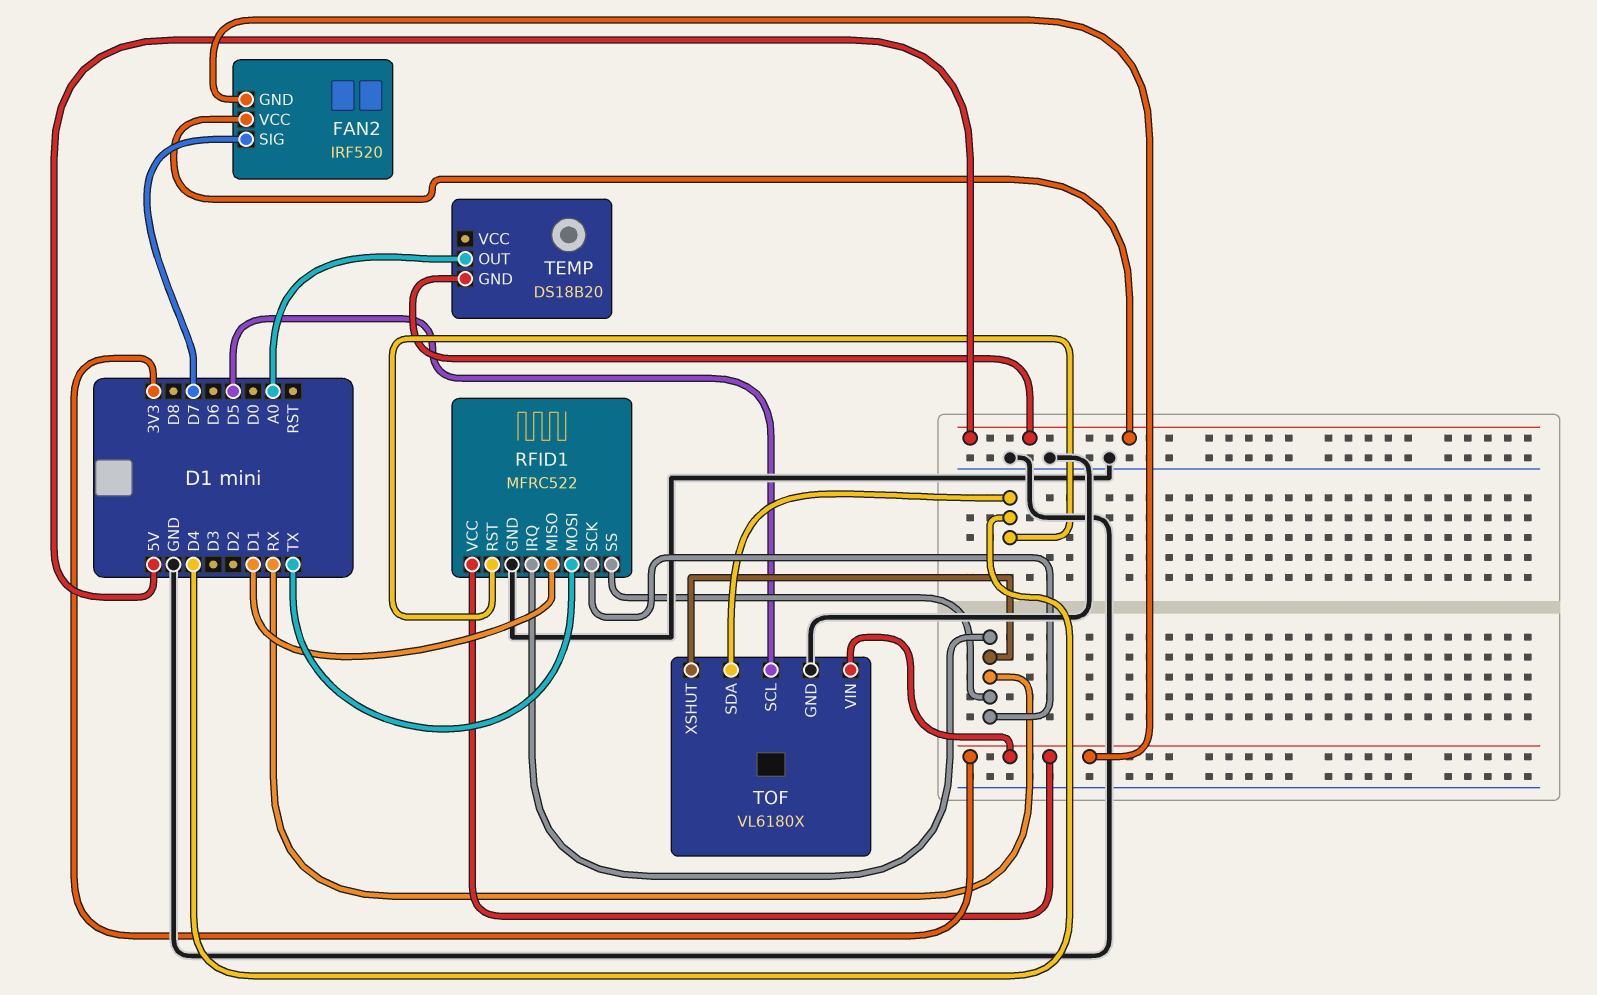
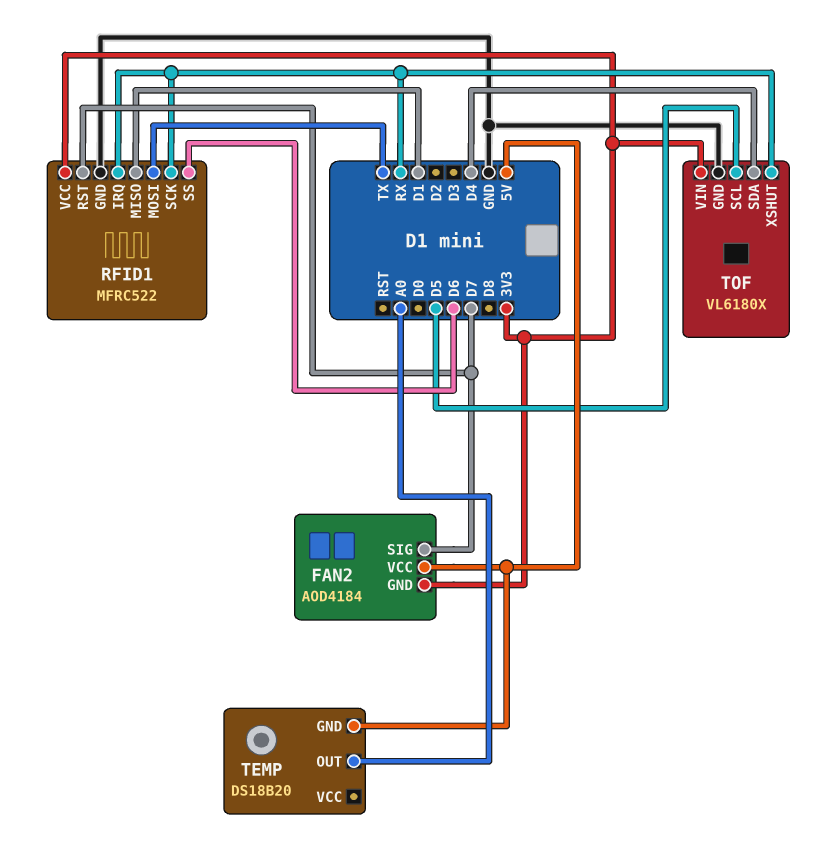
FAN2: IRF520 -> AOD4184
RFID1 pin RST: D4 -> D7
RFID1 pin SS: RX -> D6

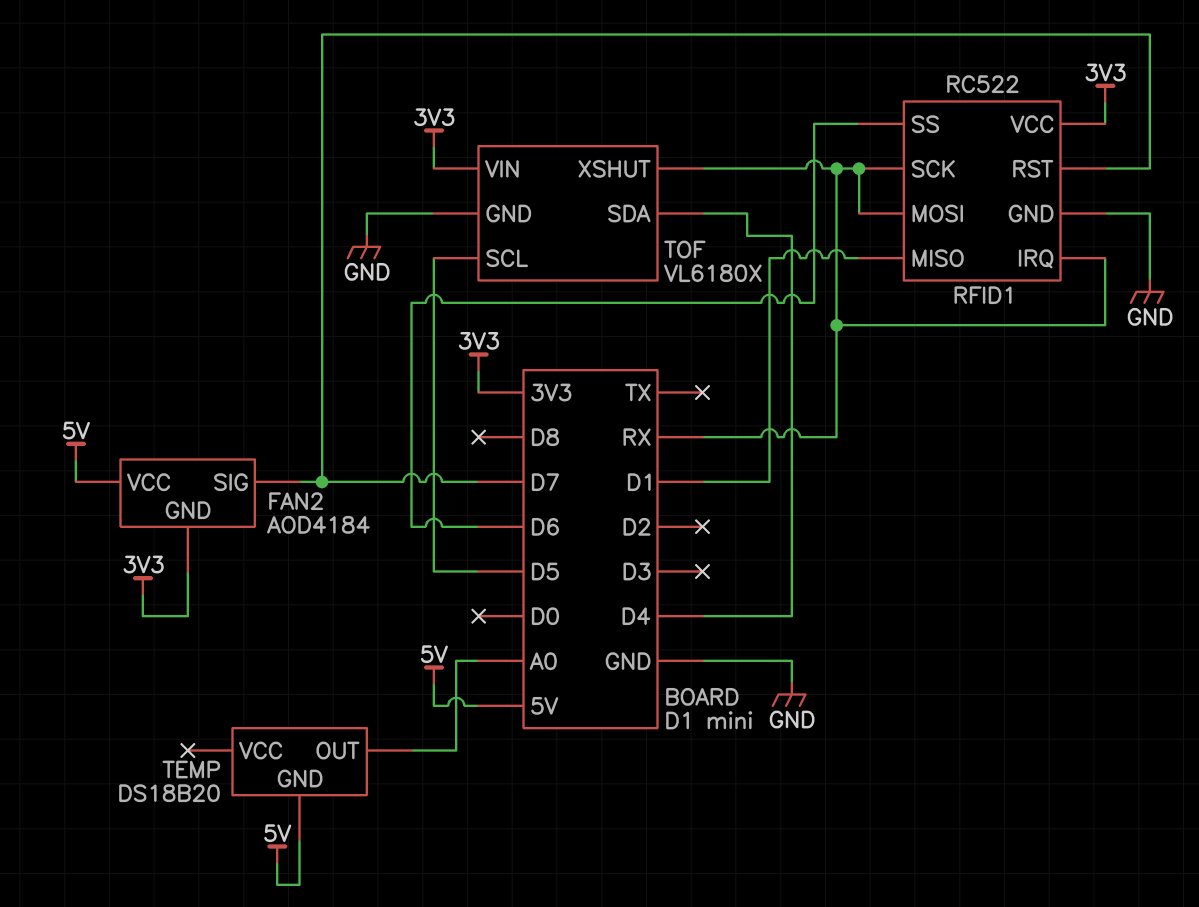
RFID1: MFRC522 -> RC522
RFID1 pin MOSI: TX -> RX

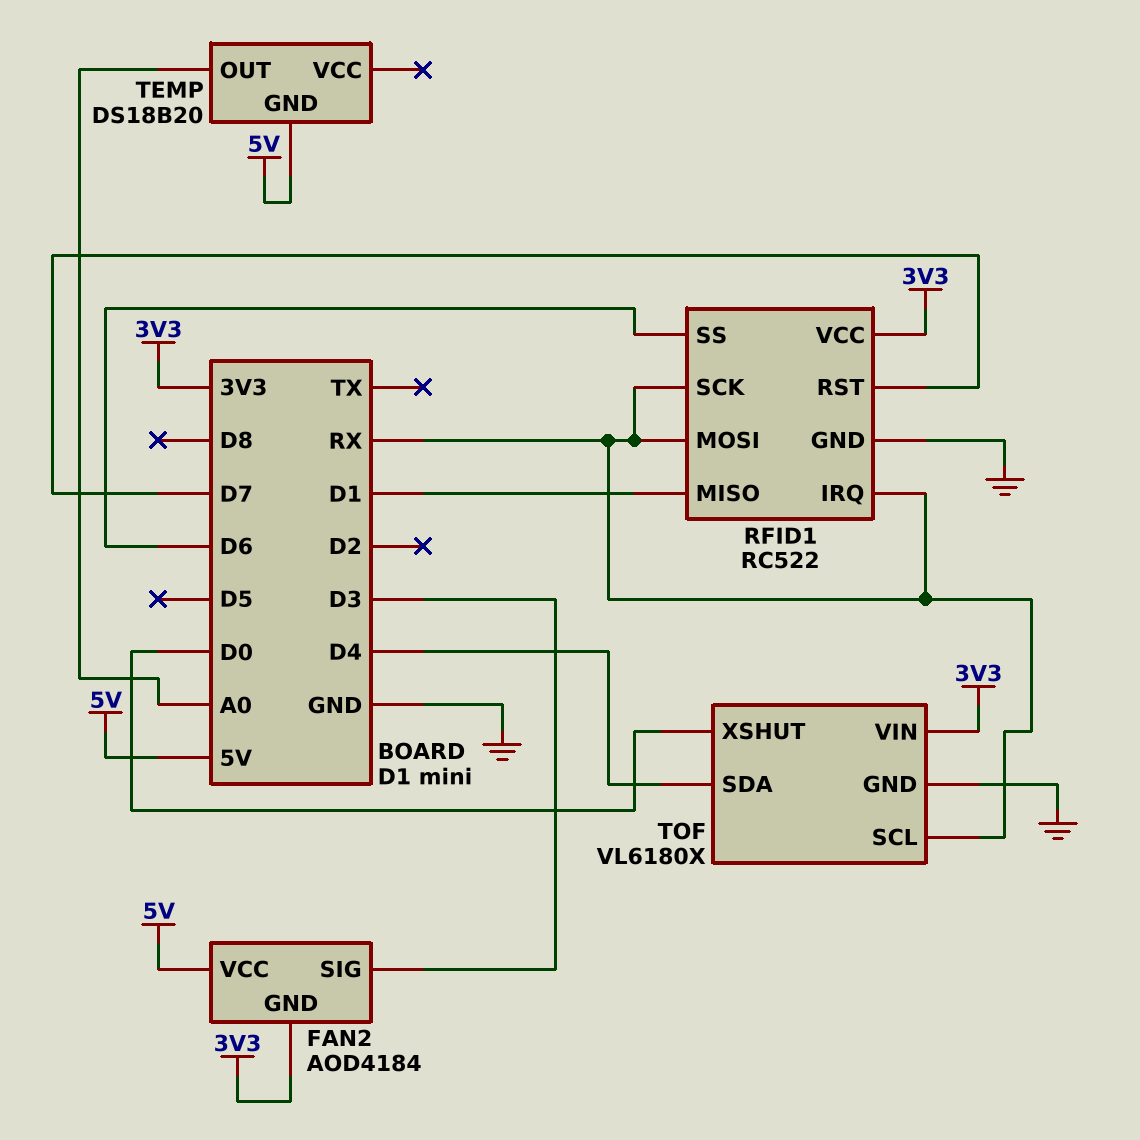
FAN2 pin SIG: D7 -> D3
TOF pin SCL: D5 -> RX
TOF pin XSHUT: RX -> D0

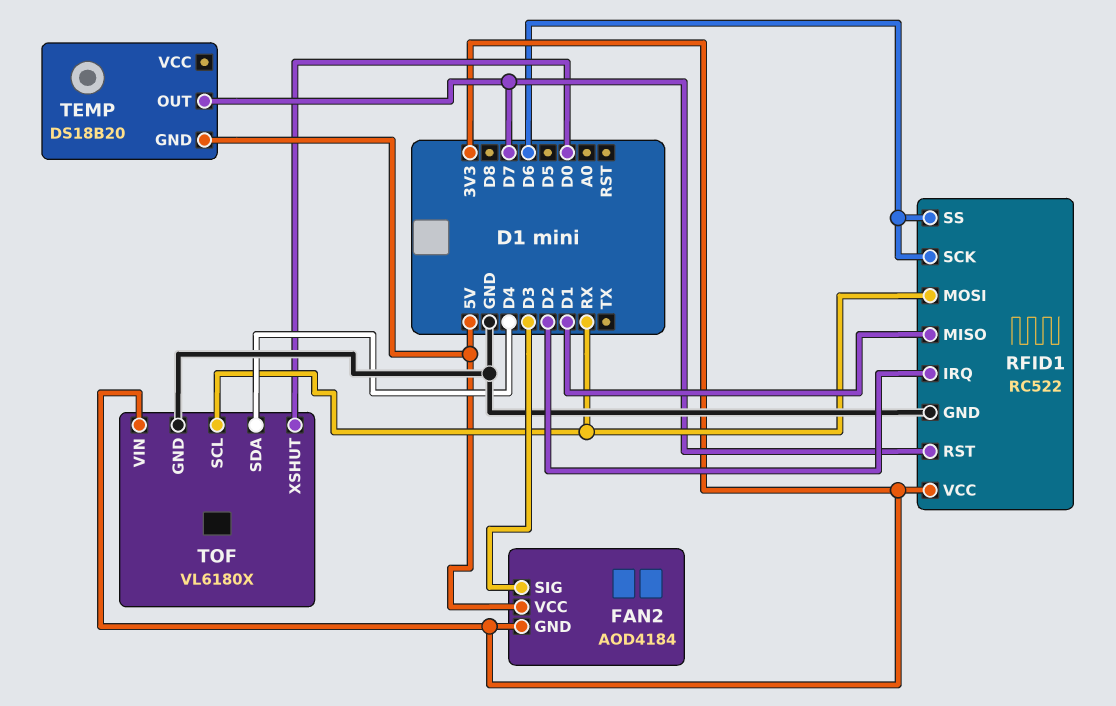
RFID1 pin IRQ: RX -> D2
RFID1 pin SCK: RX -> D6
TEMP pin OUT: A0 -> D7

